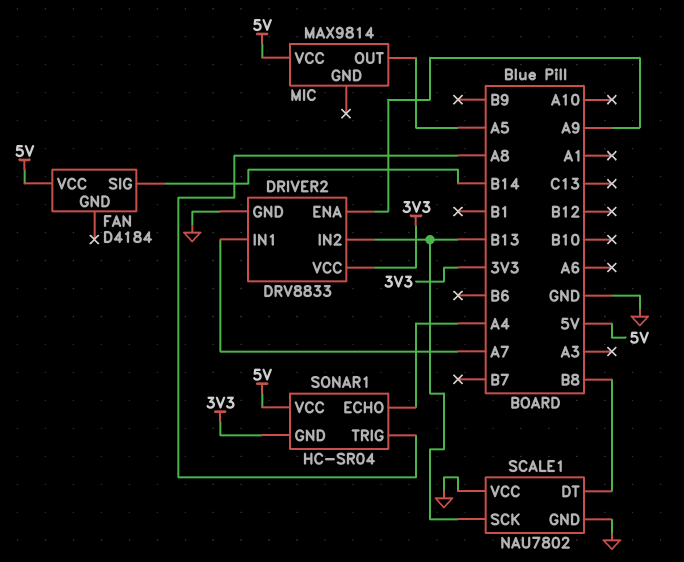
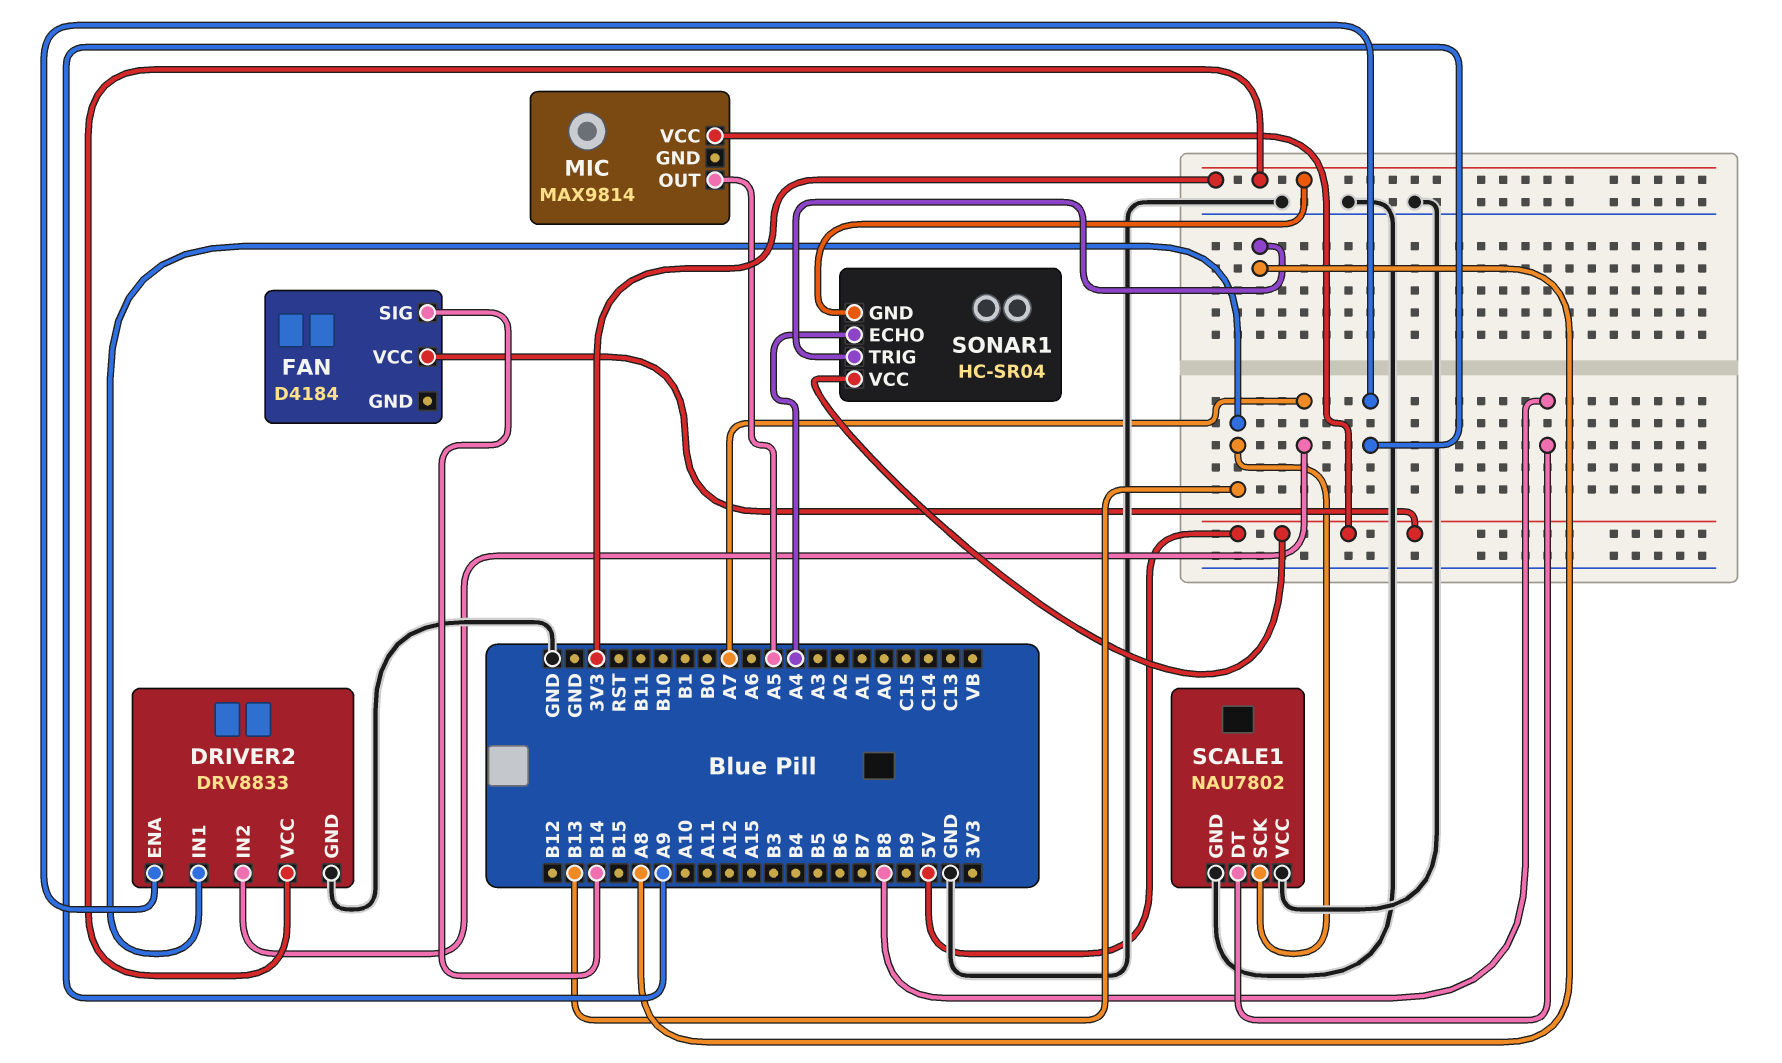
DRIVER2 pin IN1: A7 -> B13
DRIVER2 pin IN2: B13 -> A7

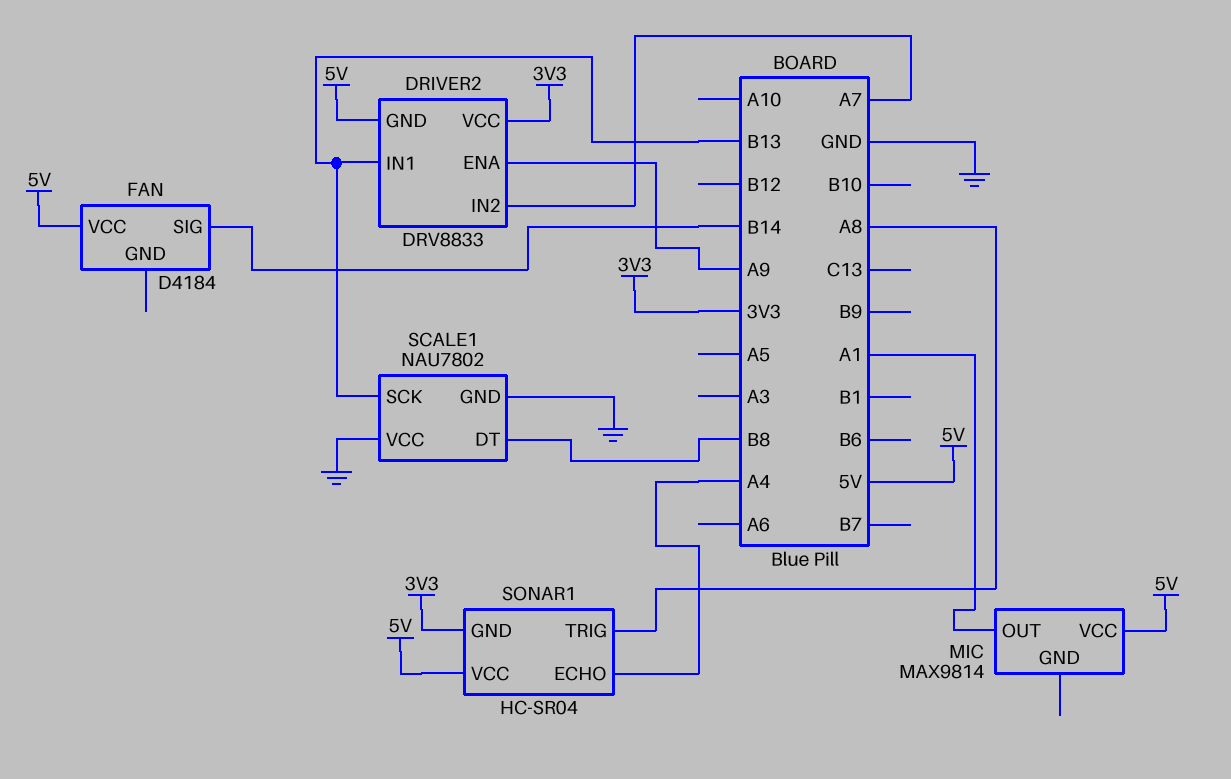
DRIVER2 pin GND: GND -> 5V
MIC pin OUT: A5 -> A1

